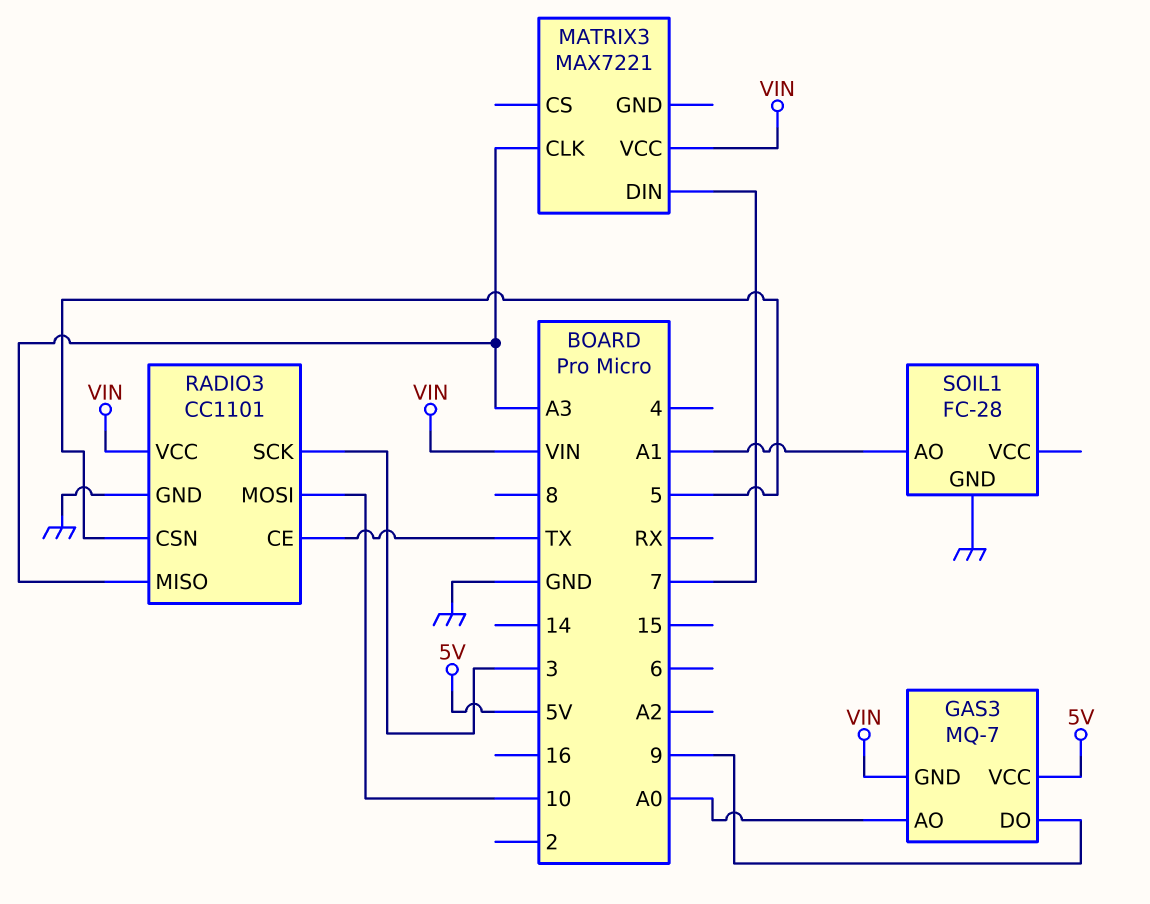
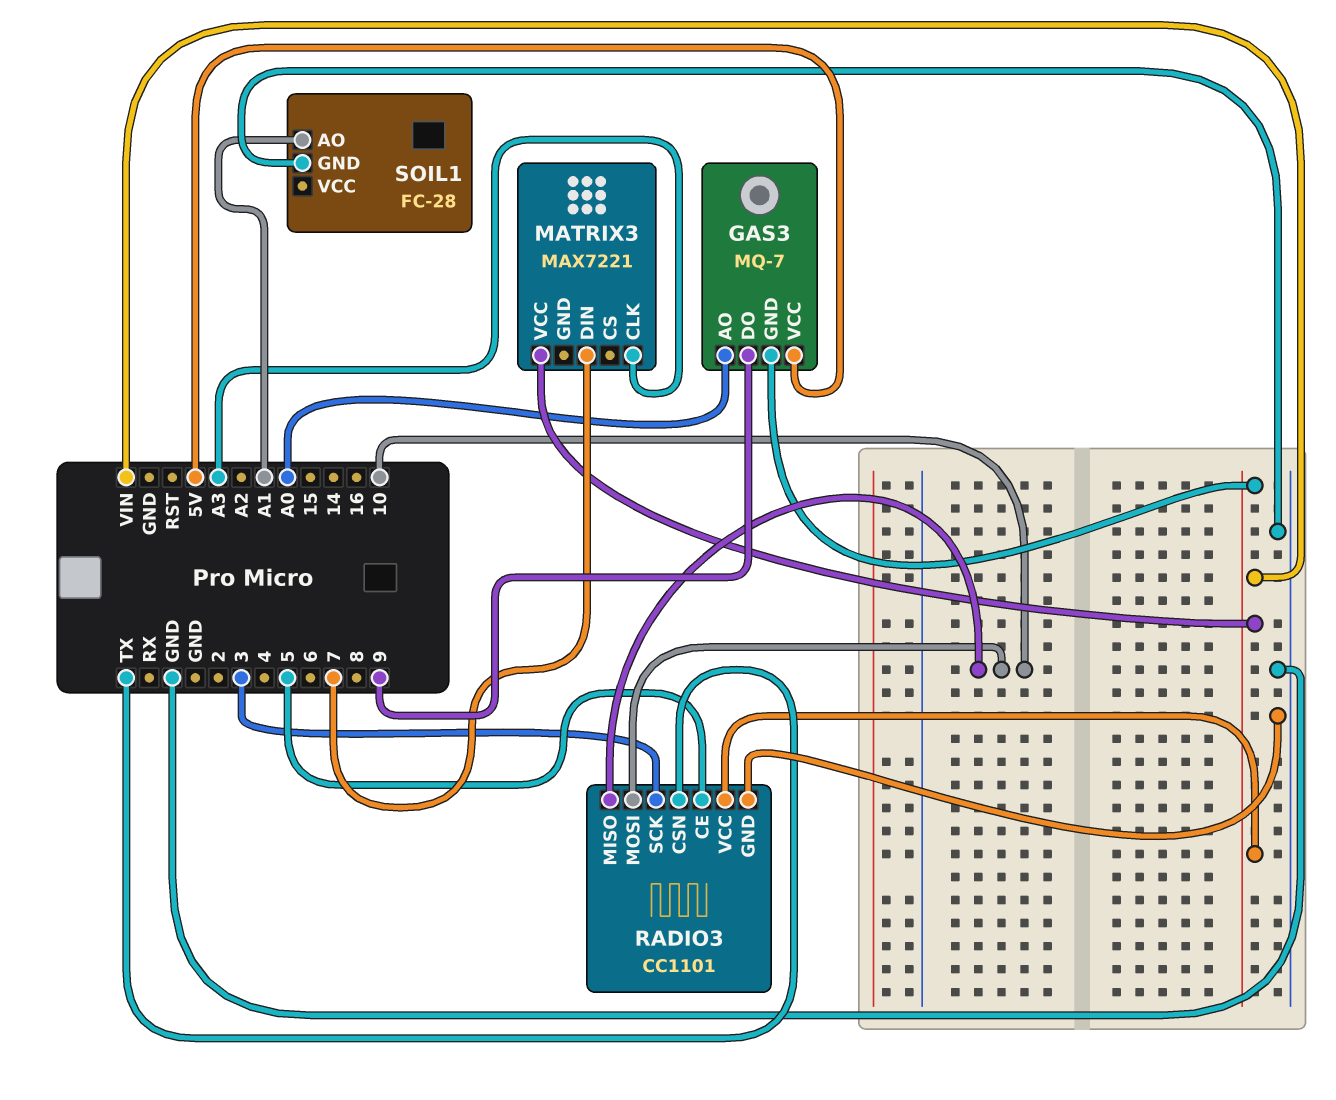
RADIO3 pin CE: TX -> 5
RADIO3 pin CSN: 5 -> TX
RADIO3 pin MISO: A3 -> 10

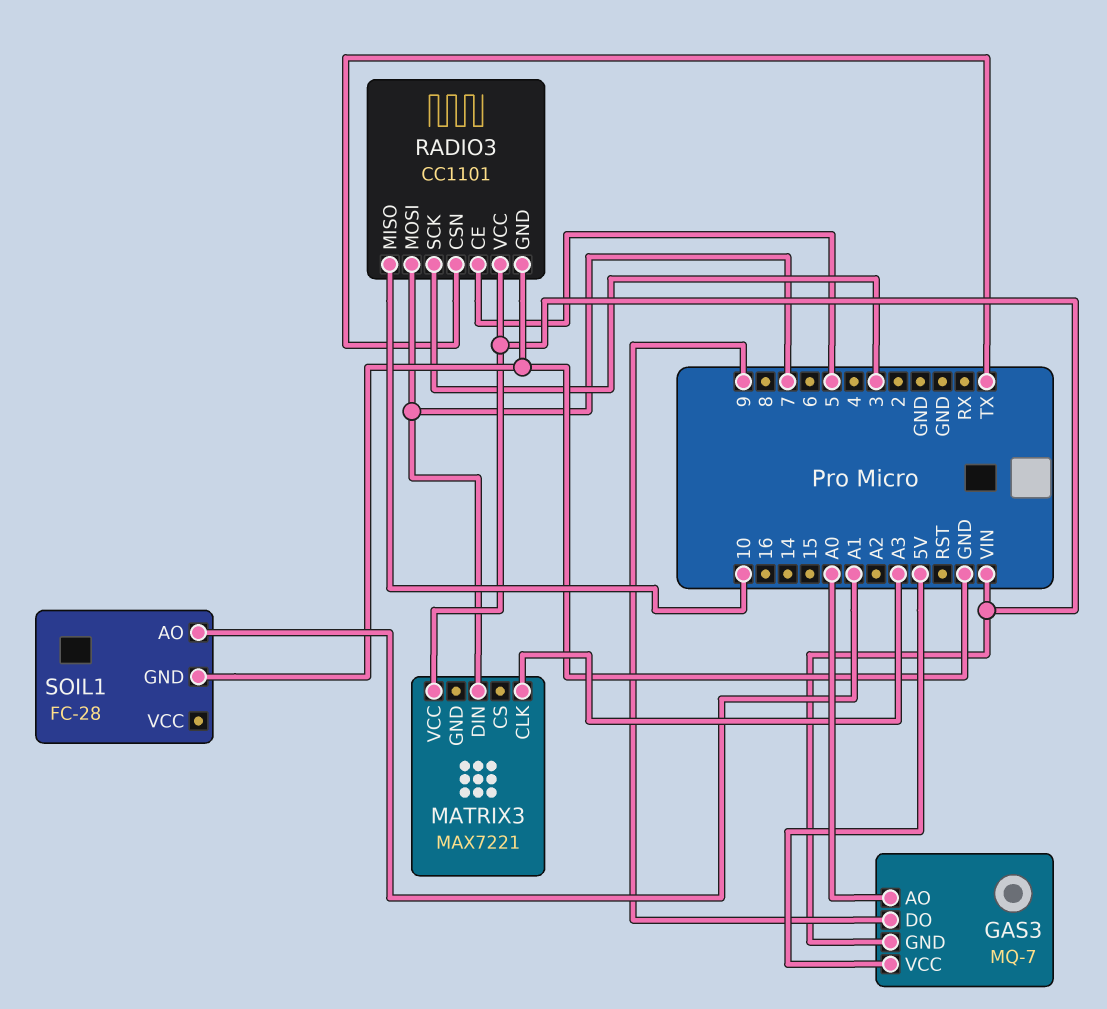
RADIO3 pin MOSI: 10 -> 7

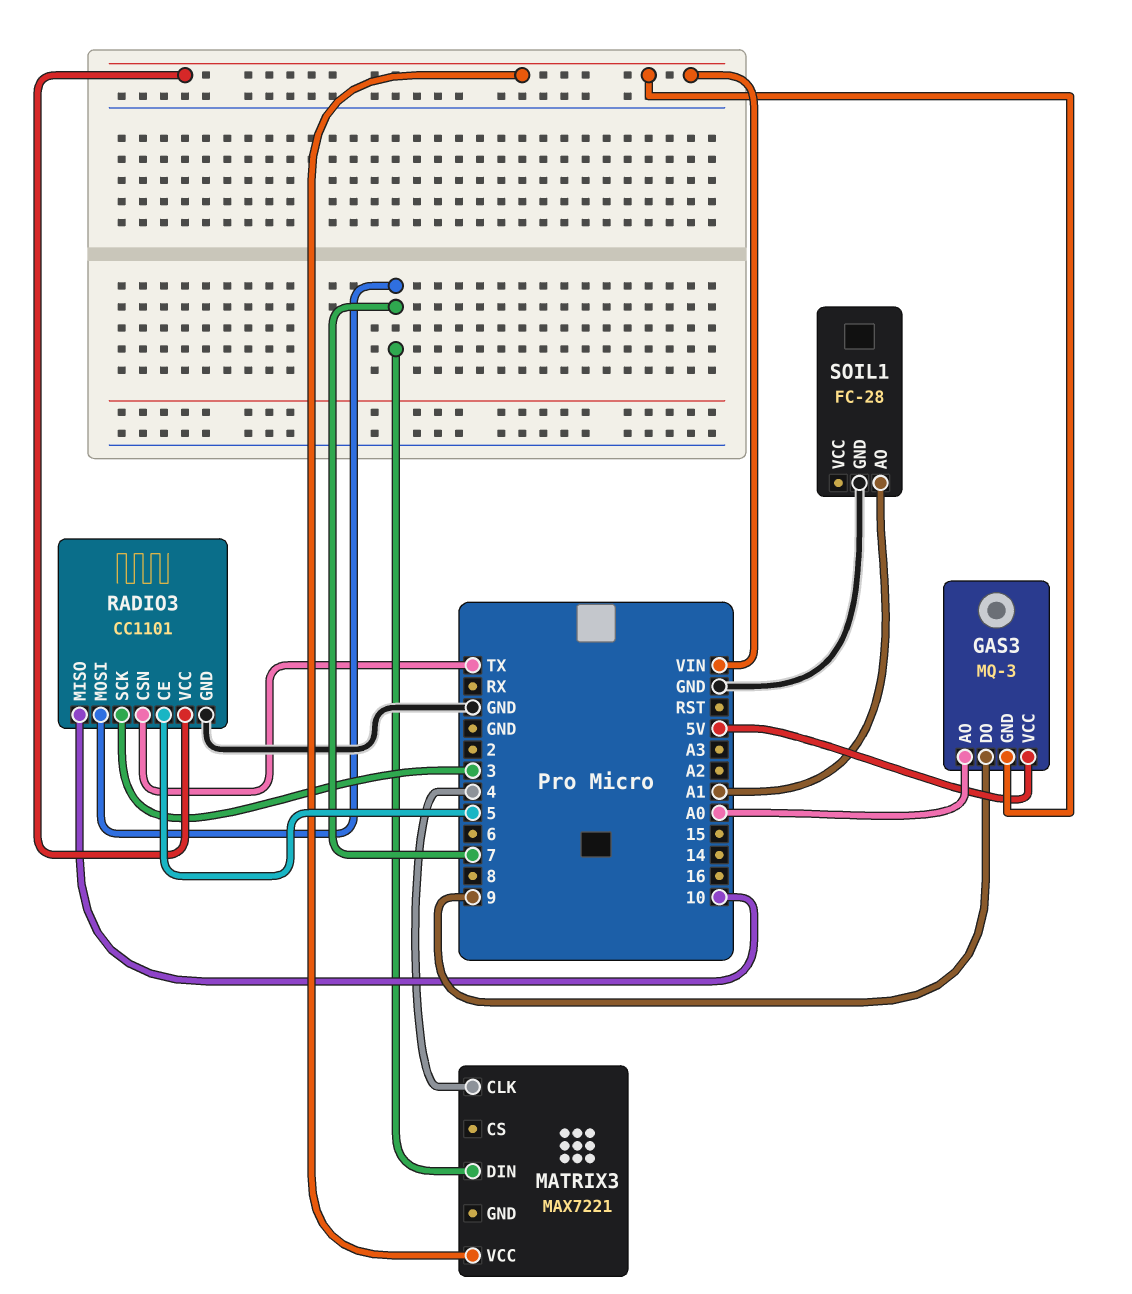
GAS3: MQ-7 -> MQ-3
MATRIX3 pin CLK: A3 -> 4

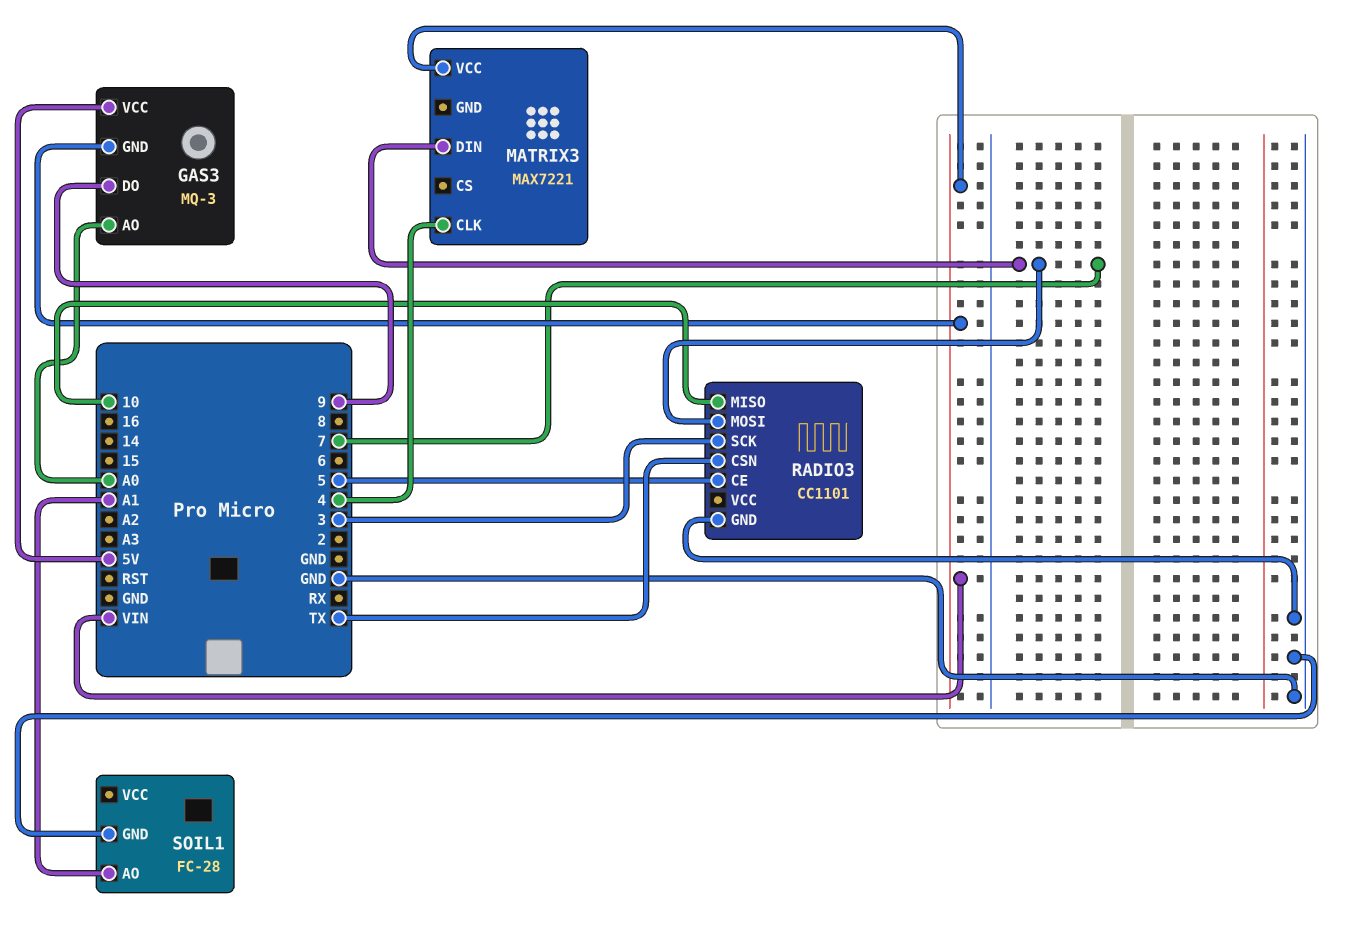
RADIO3 pin VCC: VIN -> none

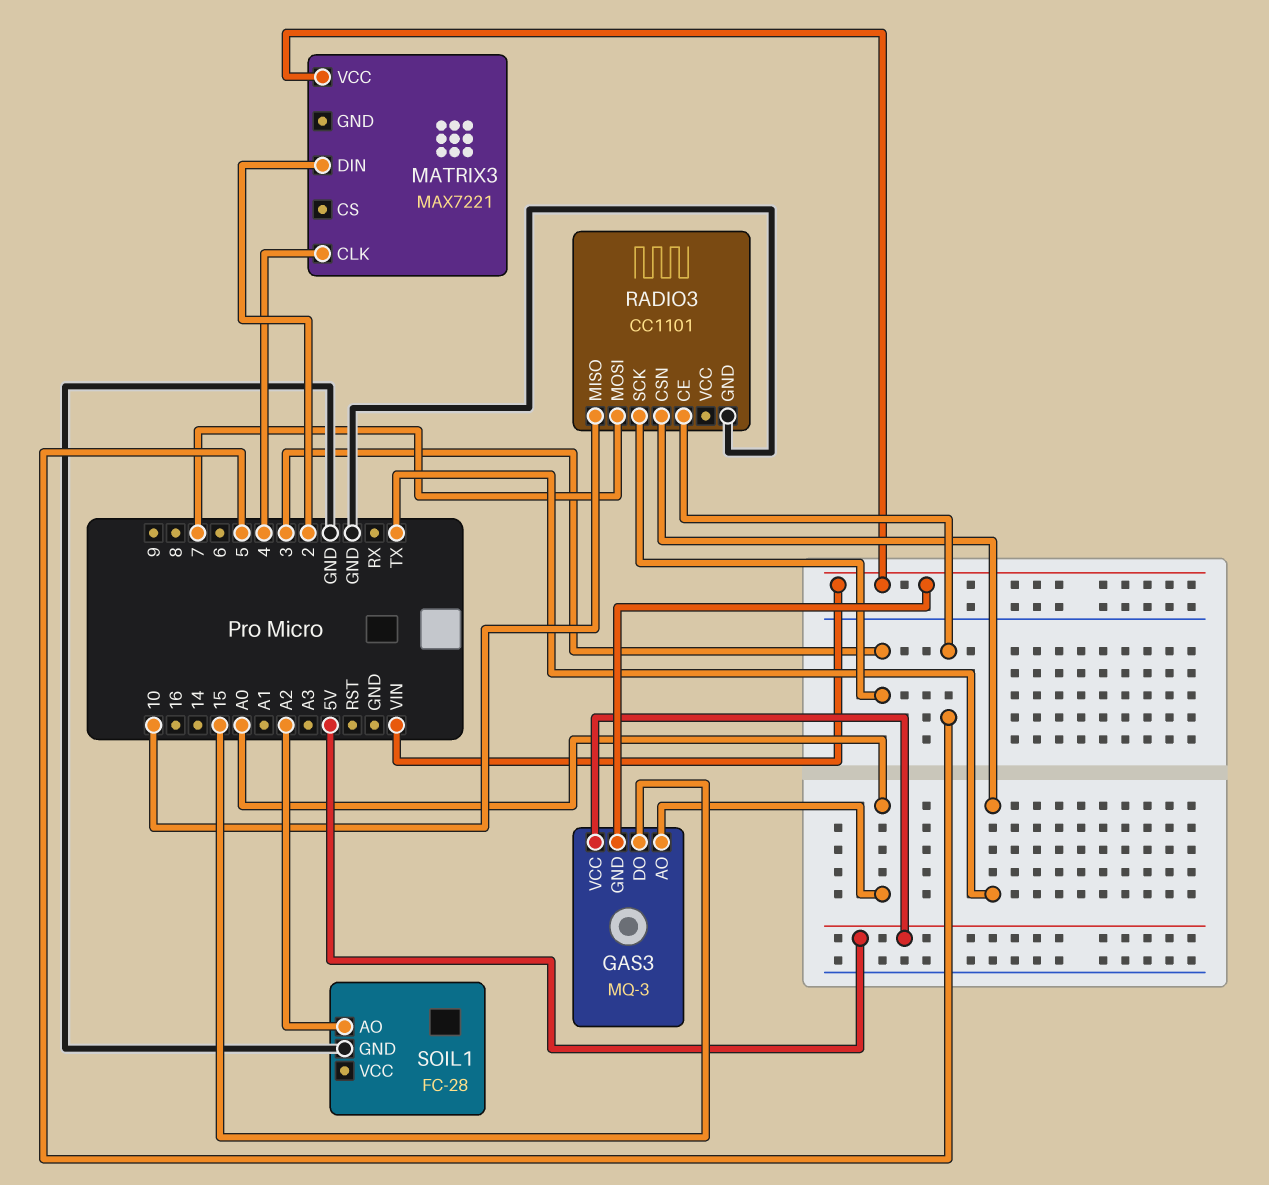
GAS3 pin DO: 9 -> 15
MATRIX3 pin DIN: 7 -> 2
SOIL1 pin AO: A1 -> A2

